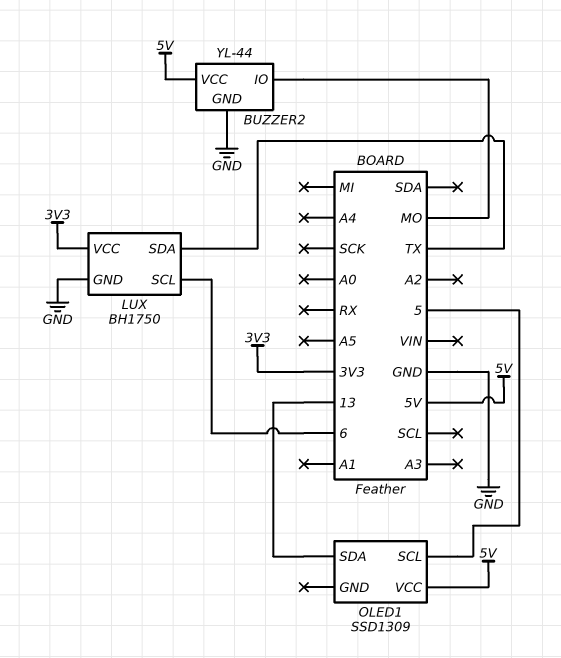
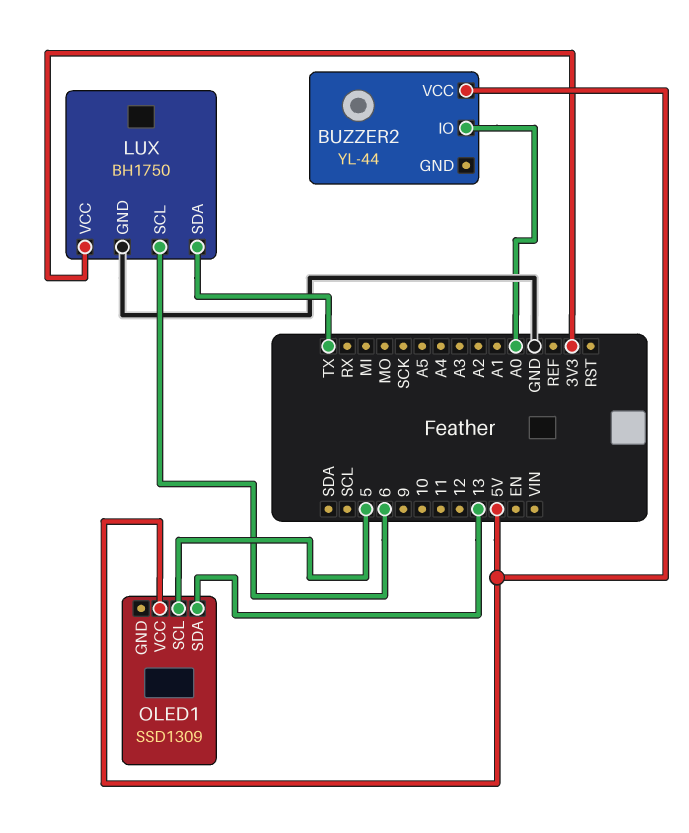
BUZZER2 pin GND: GND -> none
BUZZER2 pin IO: MO -> A0

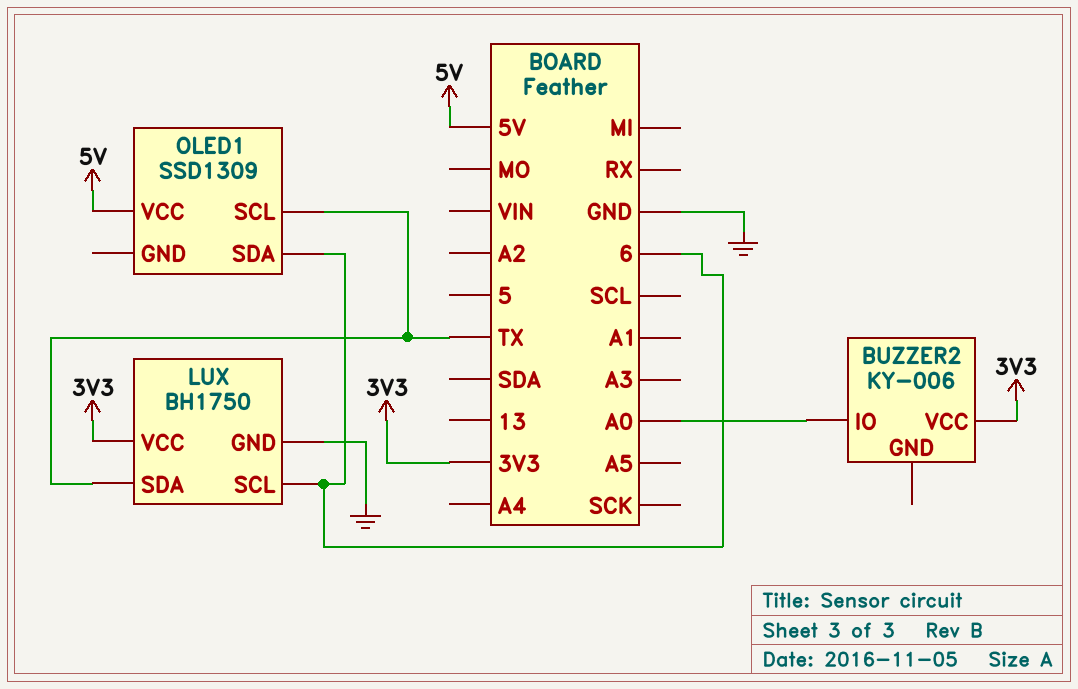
BUZZER2: YL-44 -> KY-006
BUZZER2 pin VCC: 5V -> 3V3
OLED1 pin SCL: 5 -> TX
OLED1 pin SDA: 13 -> 6

